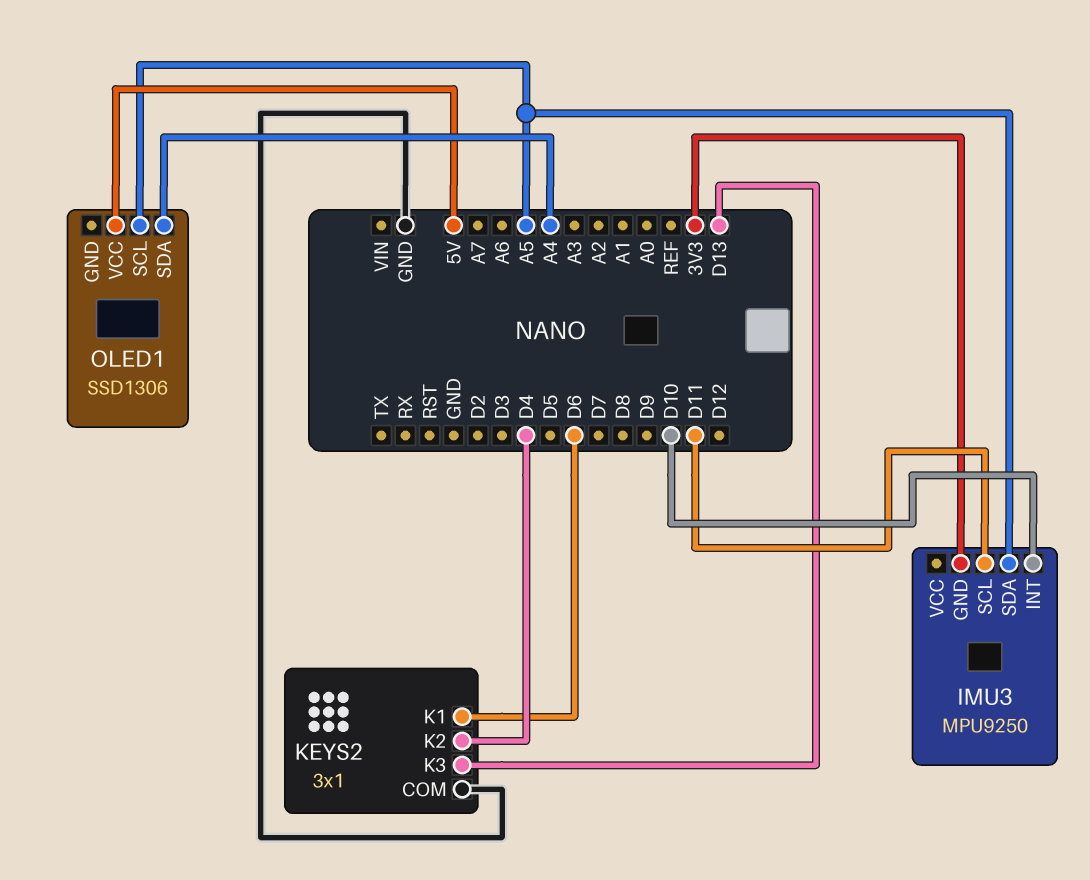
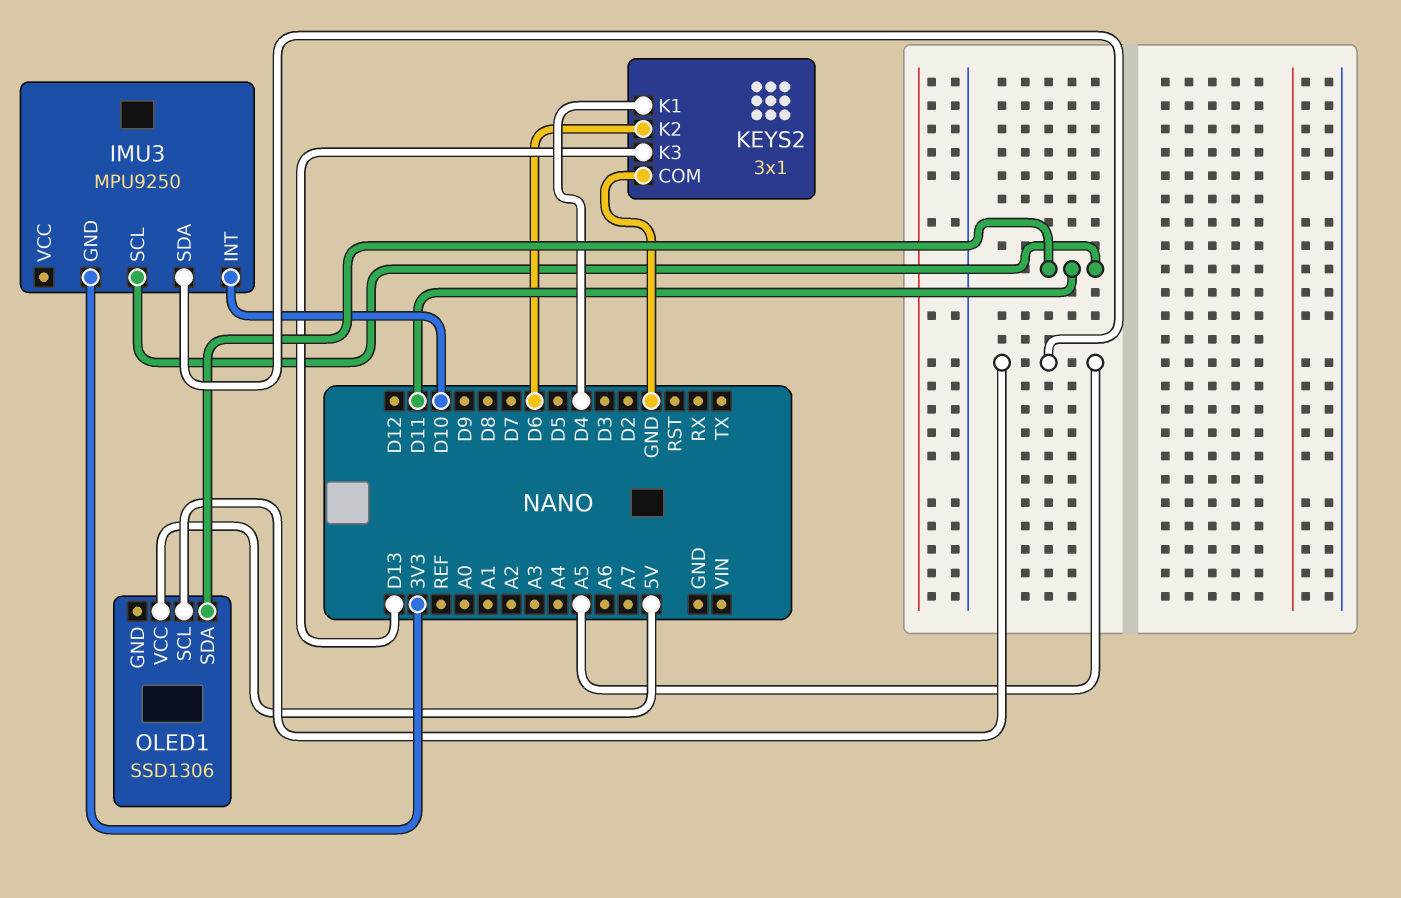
KEYS2 pin K1: D6 -> D4
KEYS2 pin K2: D4 -> D6
OLED1 pin SDA: A4 -> D11

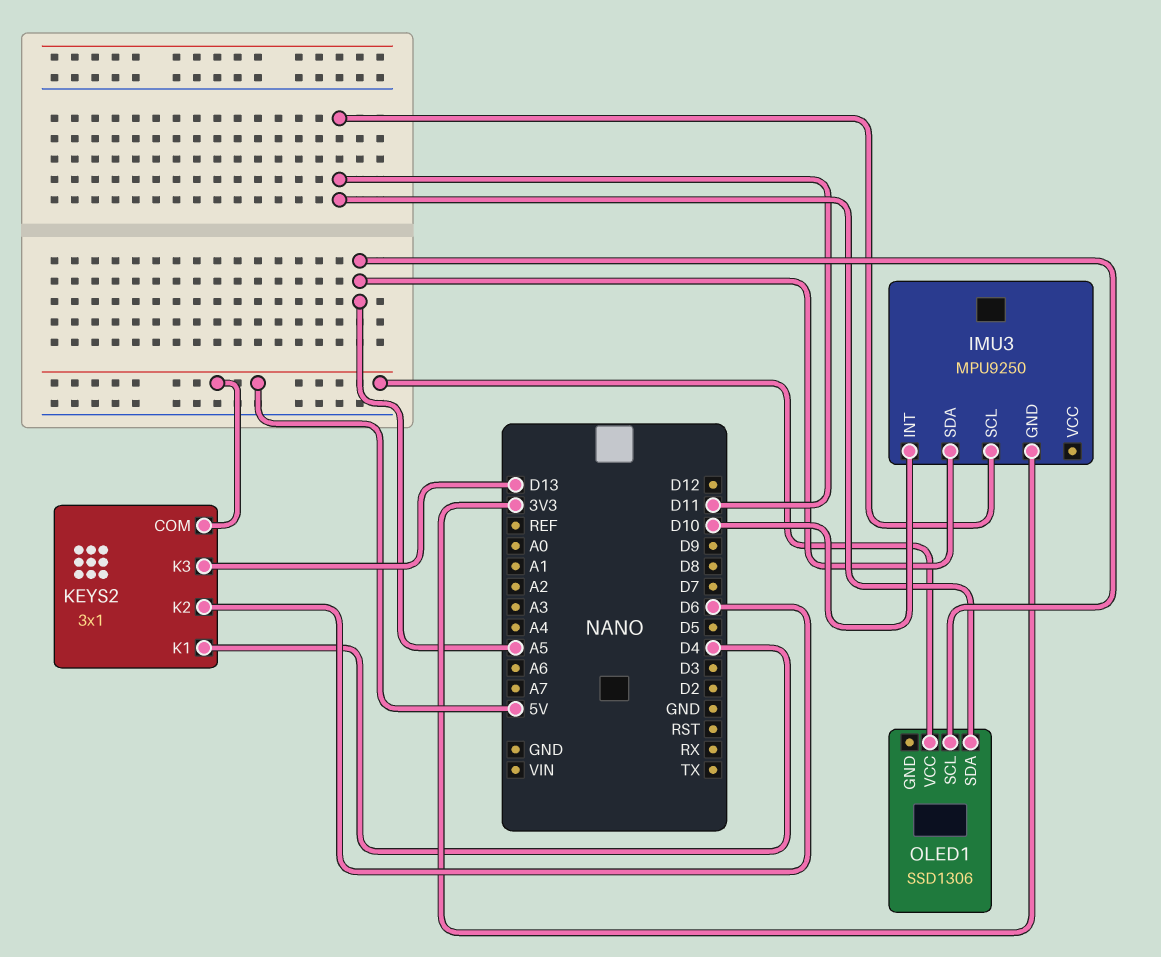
KEYS2 pin COM: GND -> 5V

